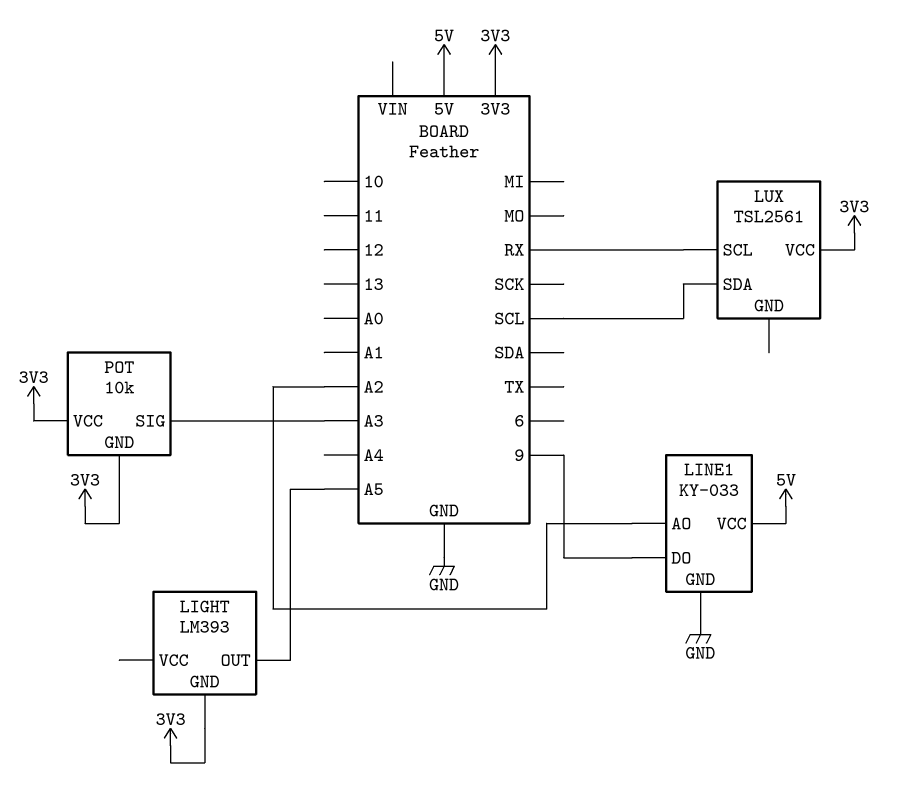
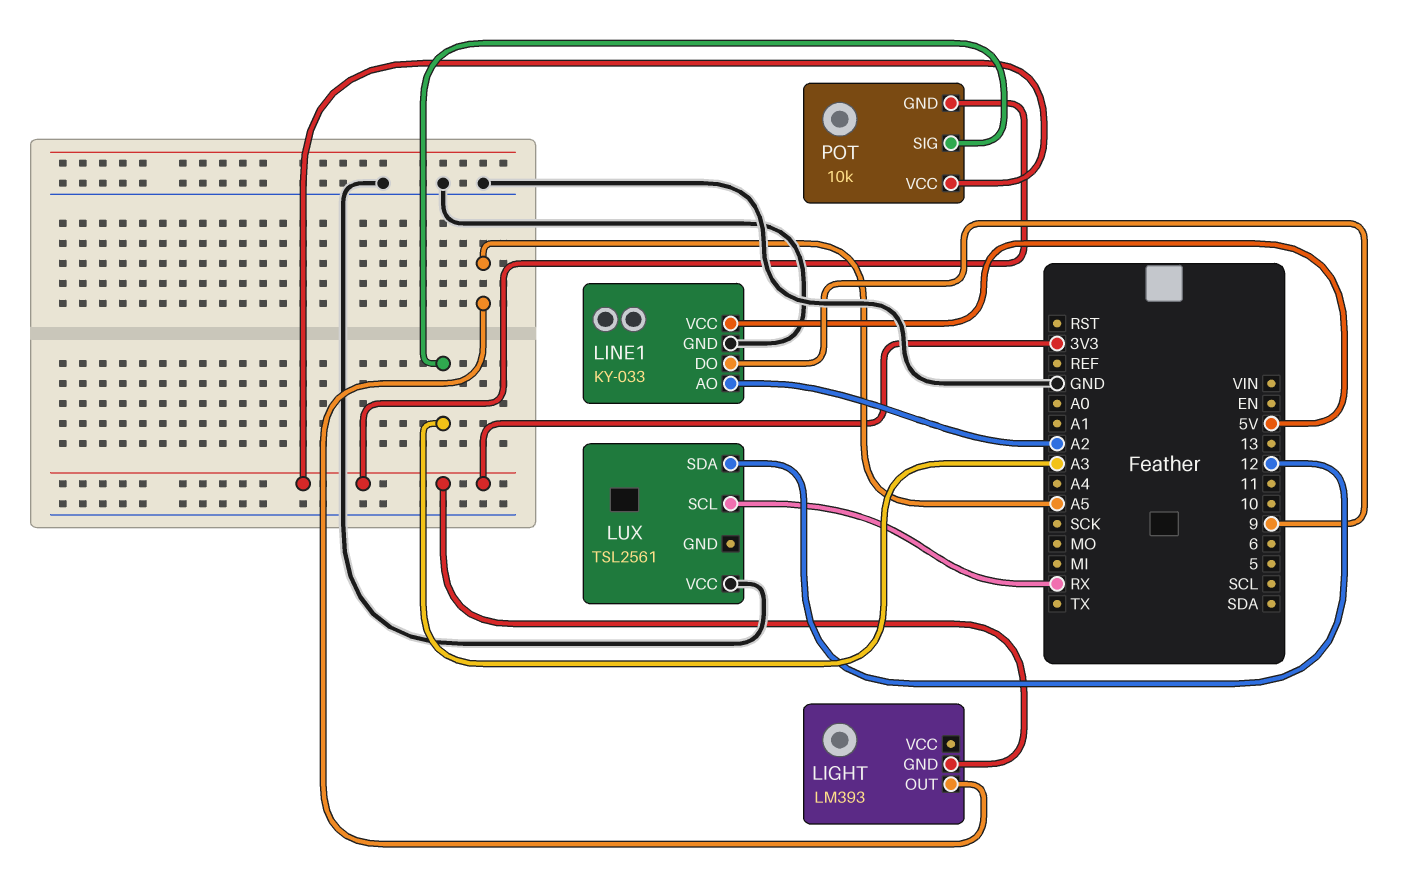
LUX pin SDA: SCL -> 12
LUX pin VCC: 3V3 -> GND

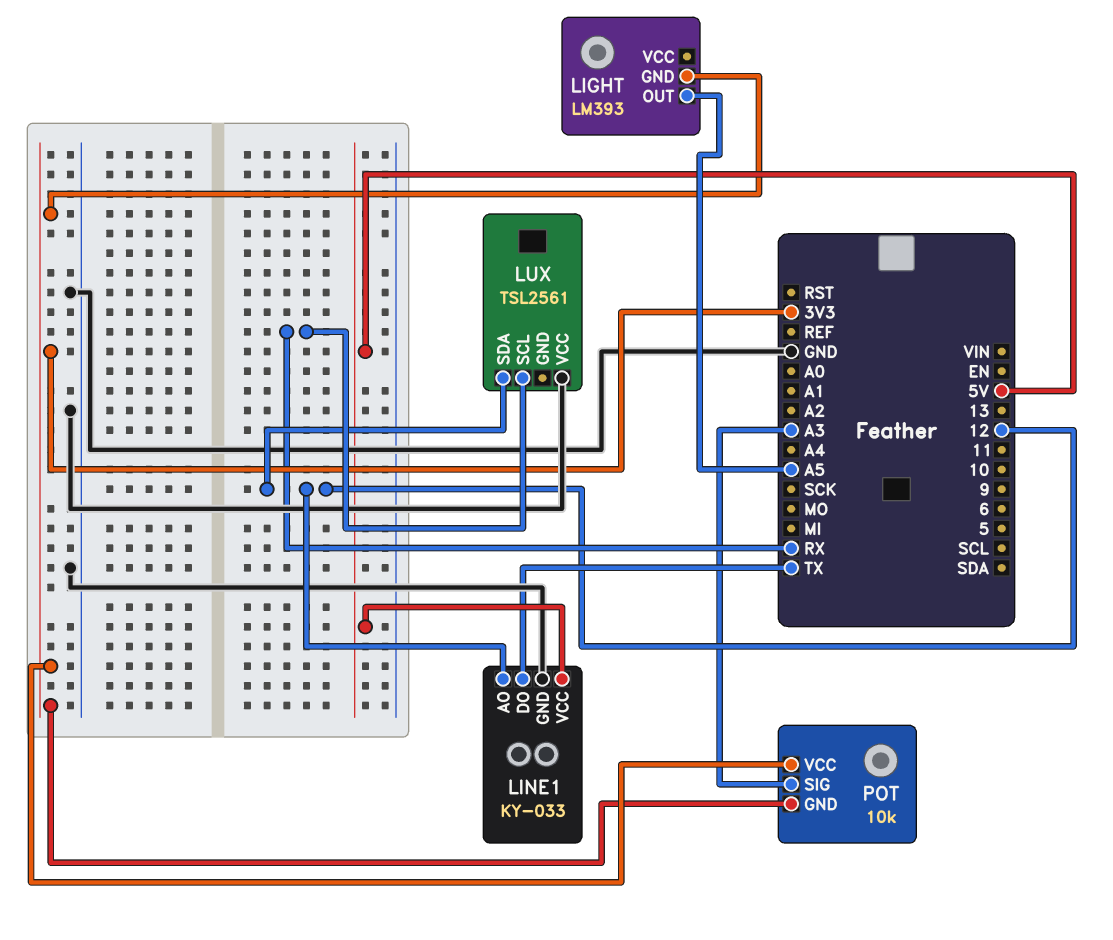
LINE1 pin AO: A2 -> 12
LINE1 pin DO: 9 -> TX

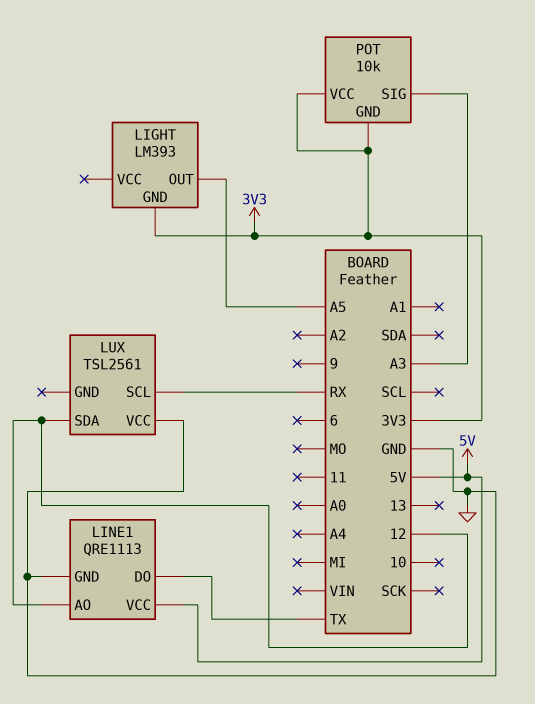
LINE1: KY-033 -> QRE1113

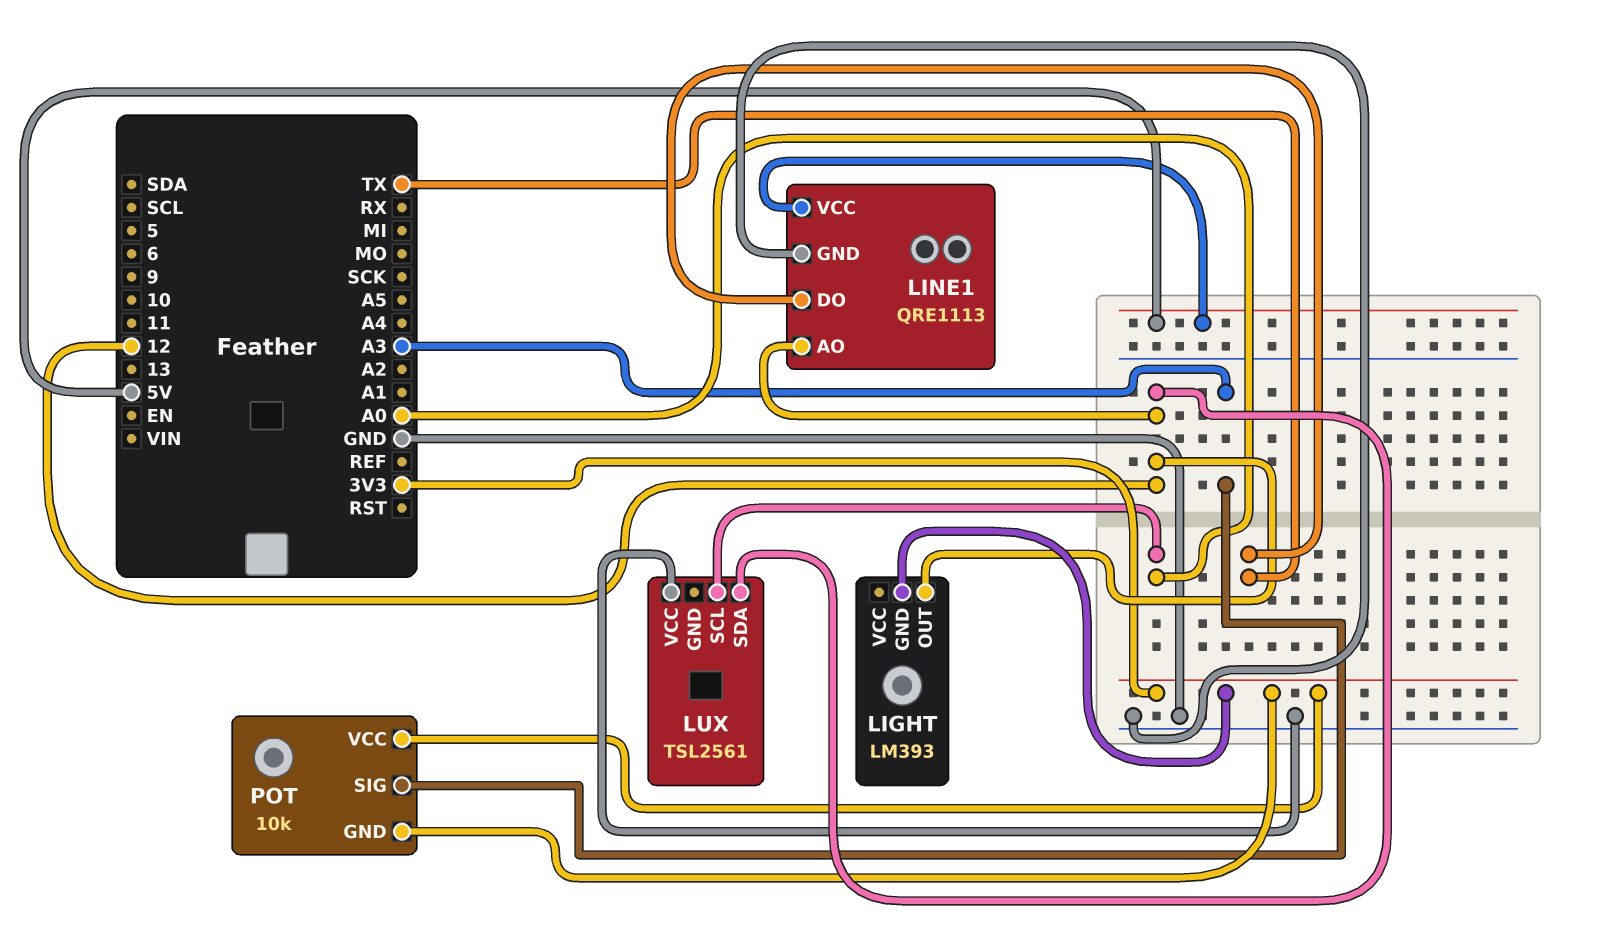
LIGHT pin OUT: A5 -> 12
LUX pin SCL: RX -> A0

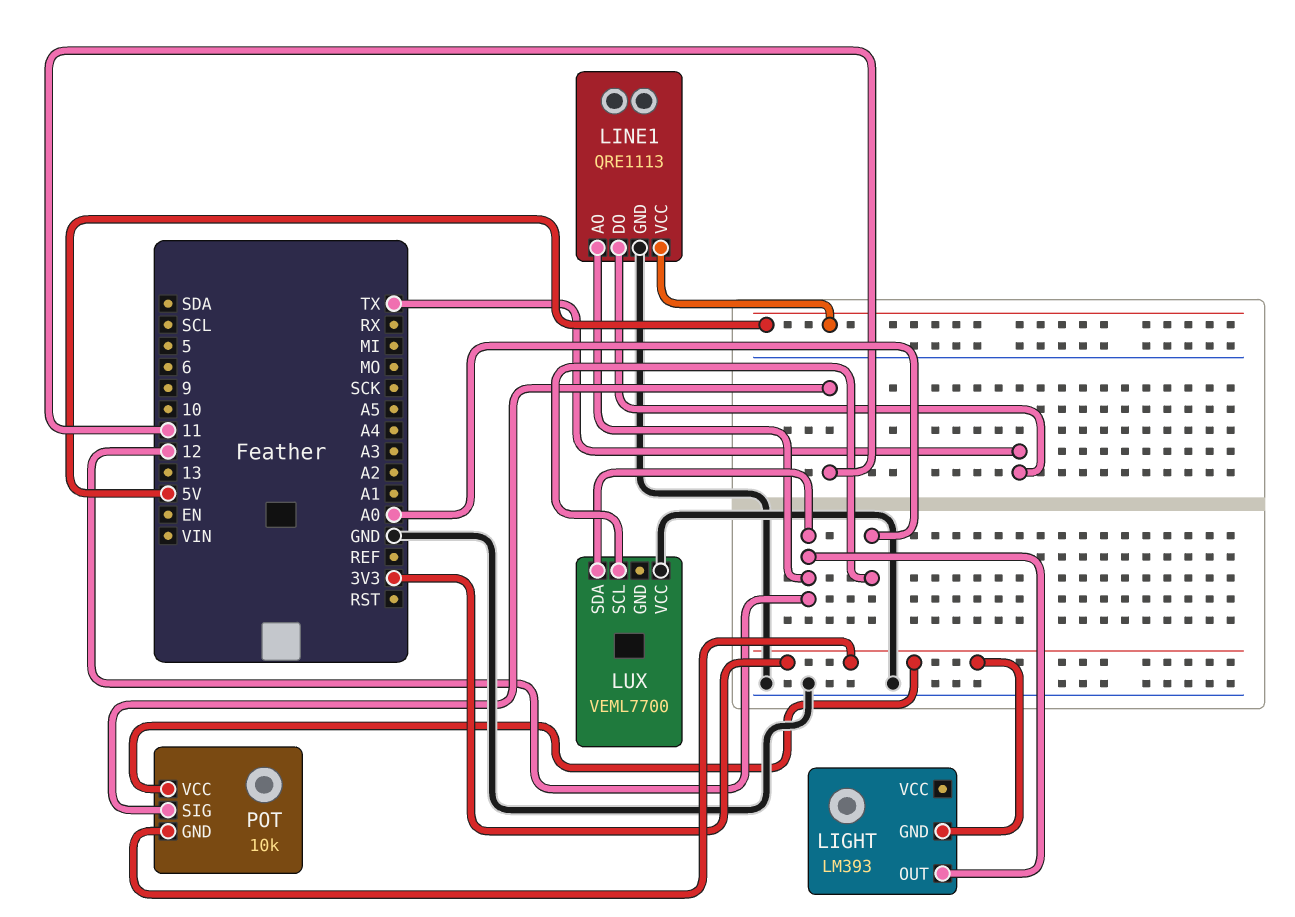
LUX: TSL2561 -> VEML7700
POT pin SIG: A3 -> 11

